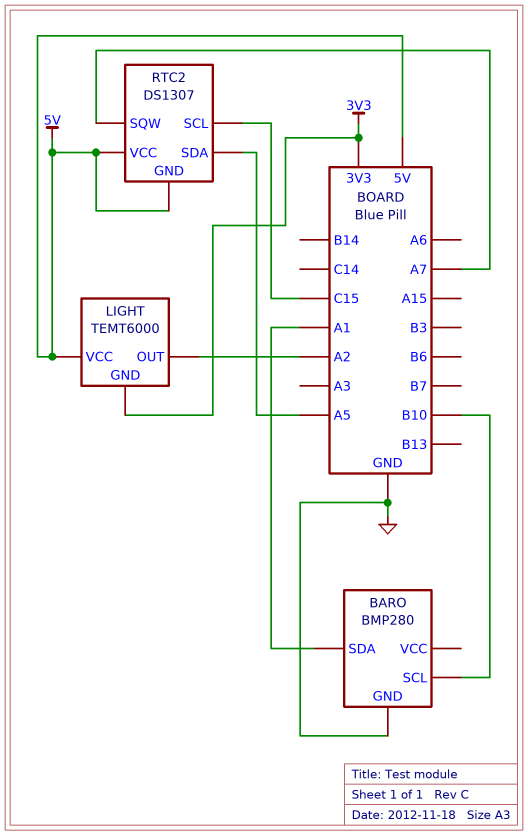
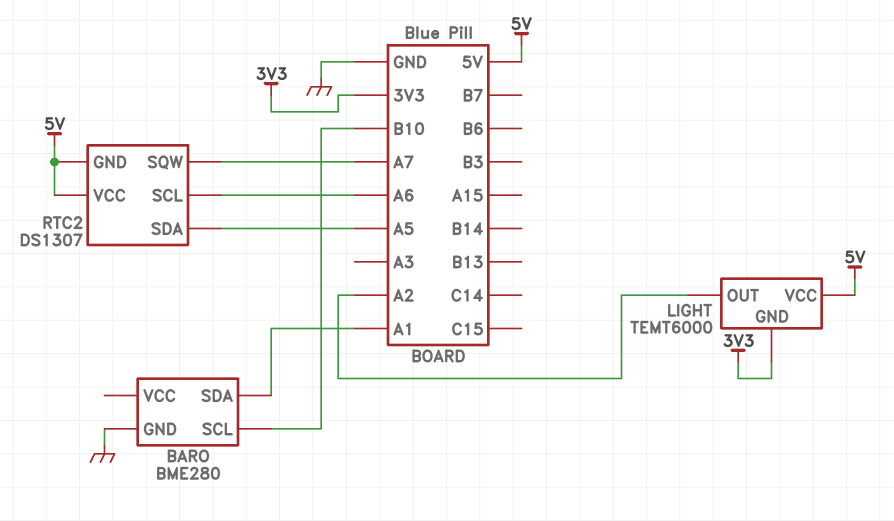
BARO: BMP280 -> BME280
RTC2 pin SCL: C15 -> A6

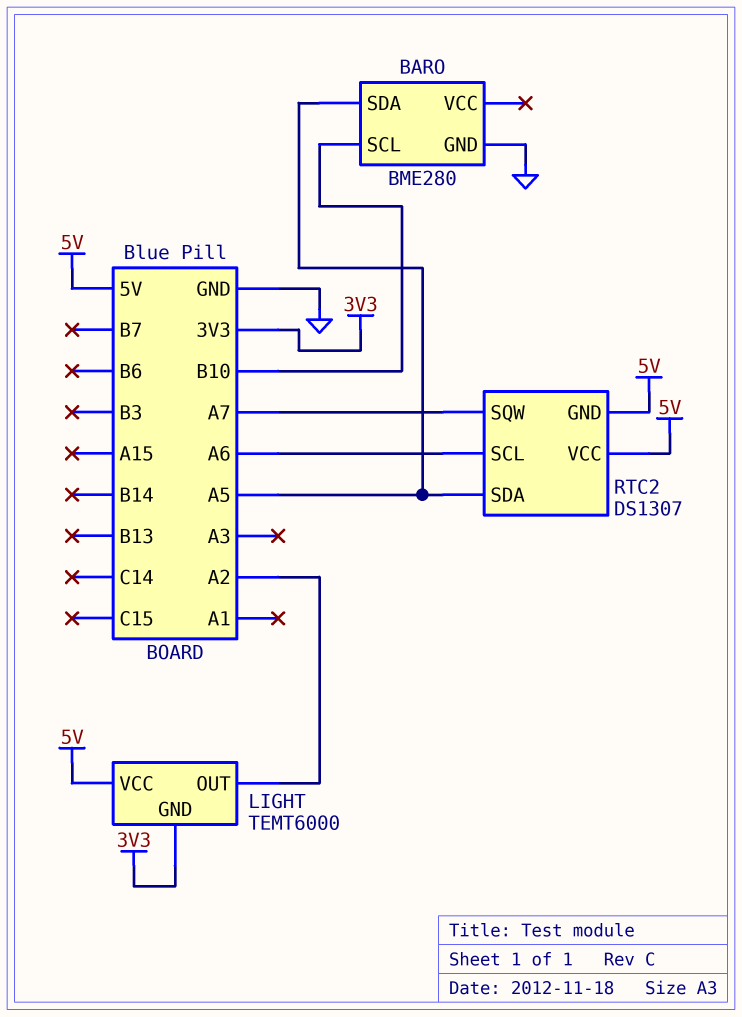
BARO pin SDA: A1 -> A5

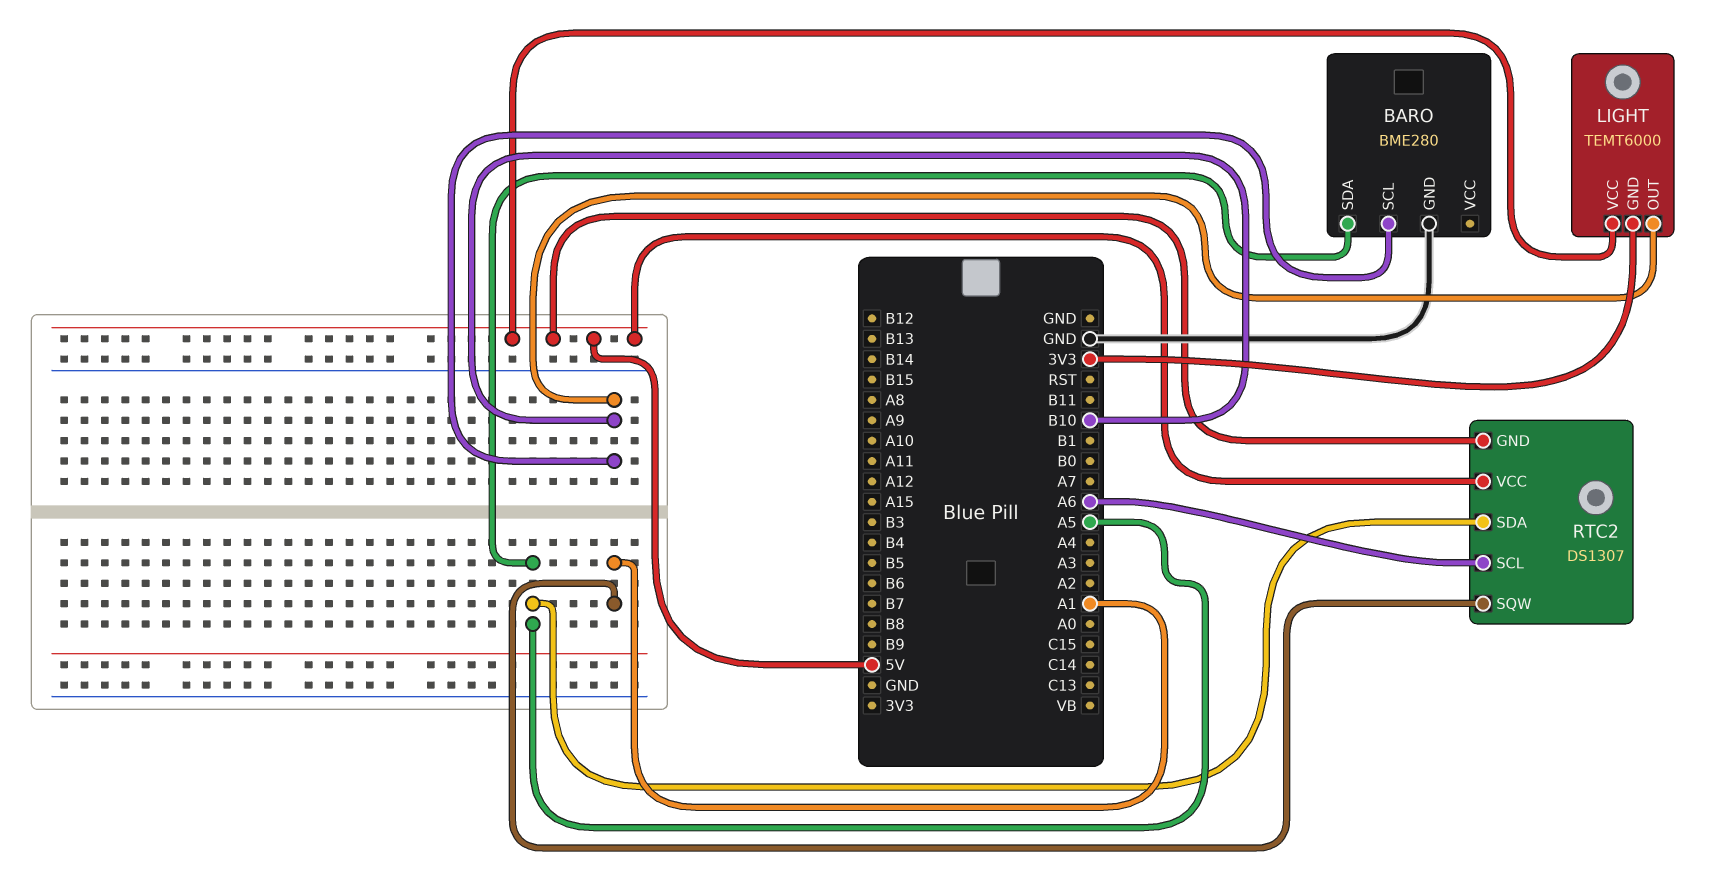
LIGHT pin OUT: A2 -> B10
RTC2 pin SQW: A7 -> A1

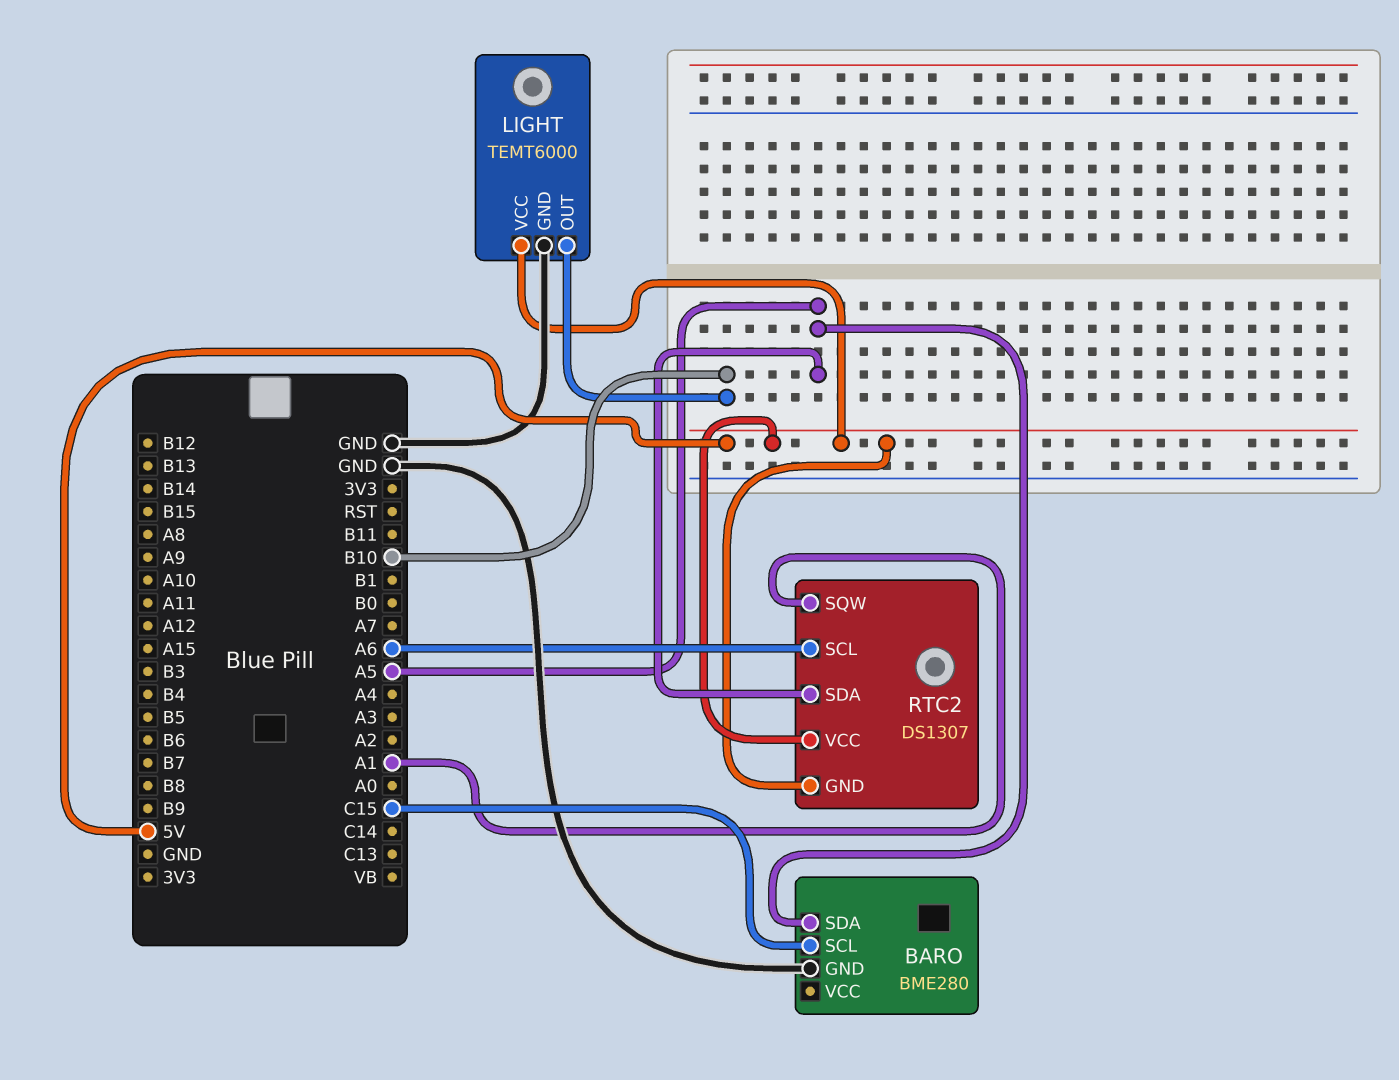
BARO pin SCL: B10 -> C15
LIGHT pin GND: 3V3 -> GND

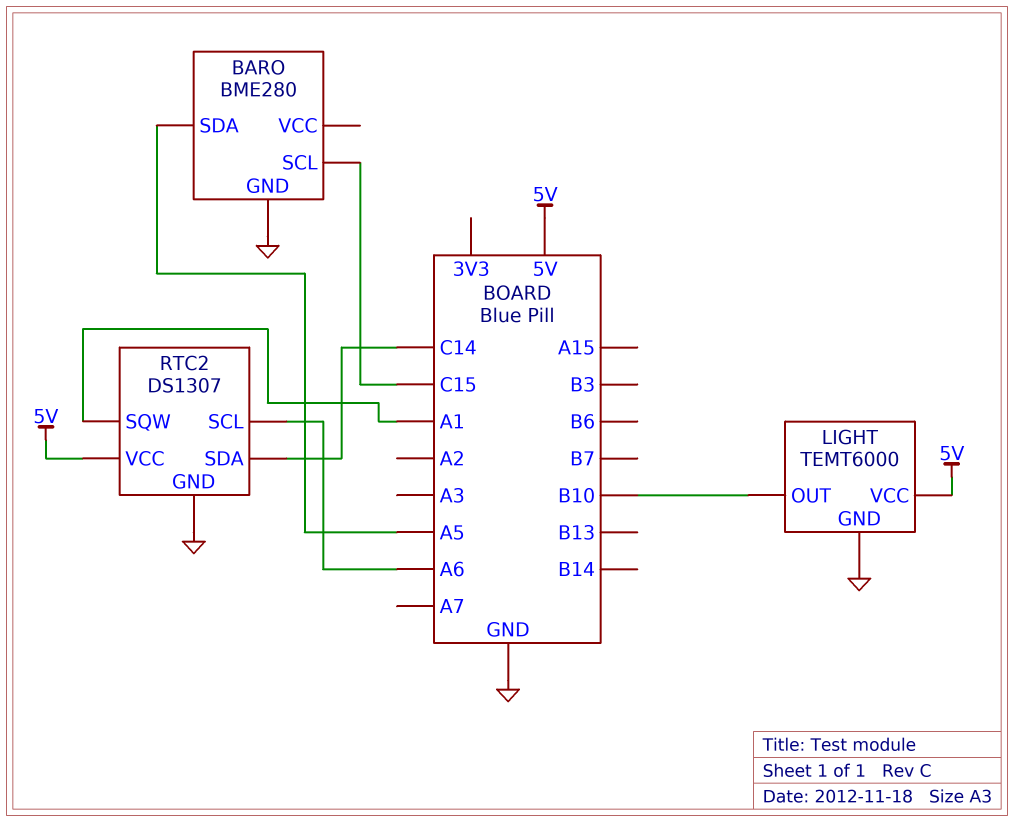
RTC2 pin GND: 5V -> GND
RTC2 pin SDA: A5 -> C14

